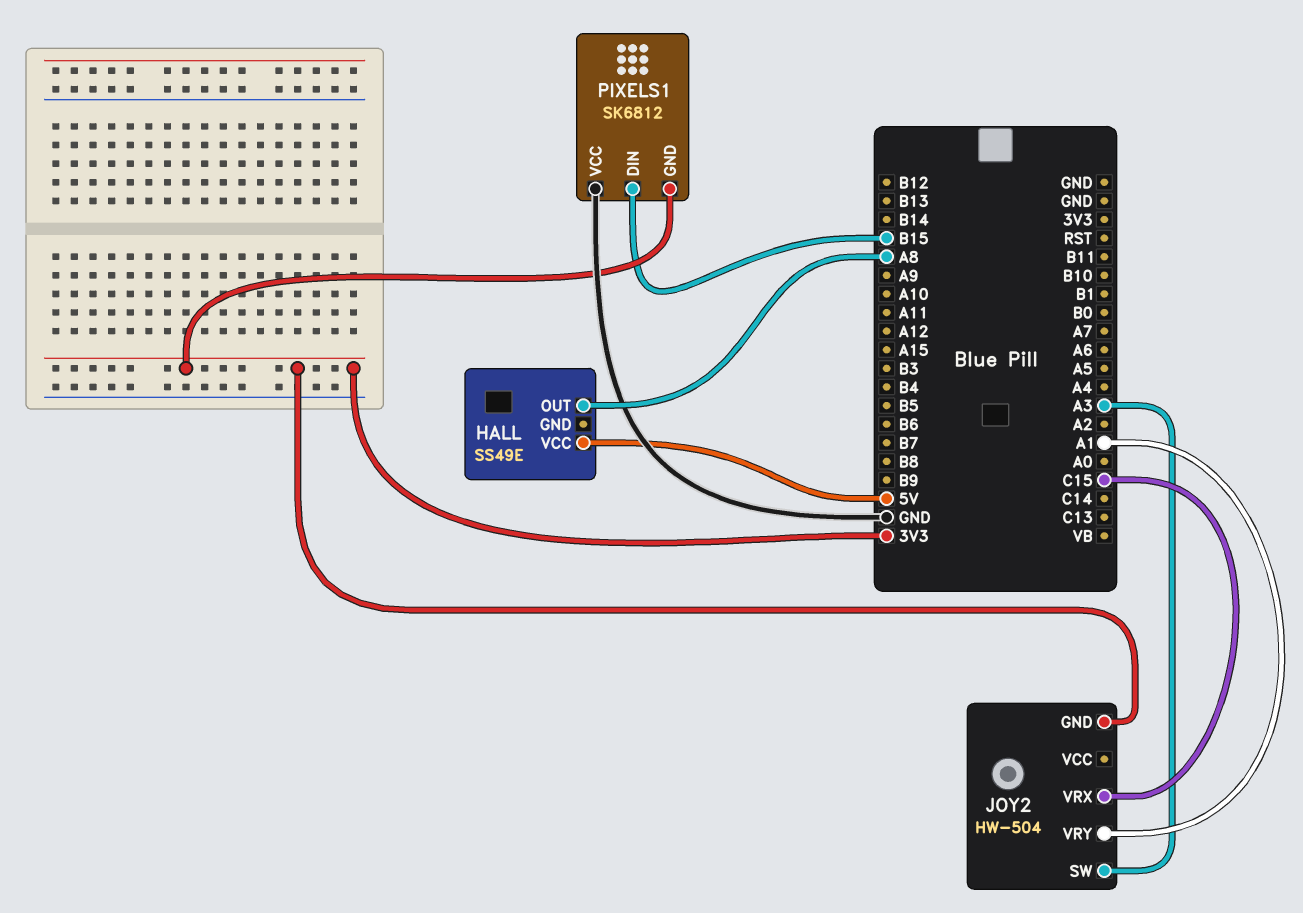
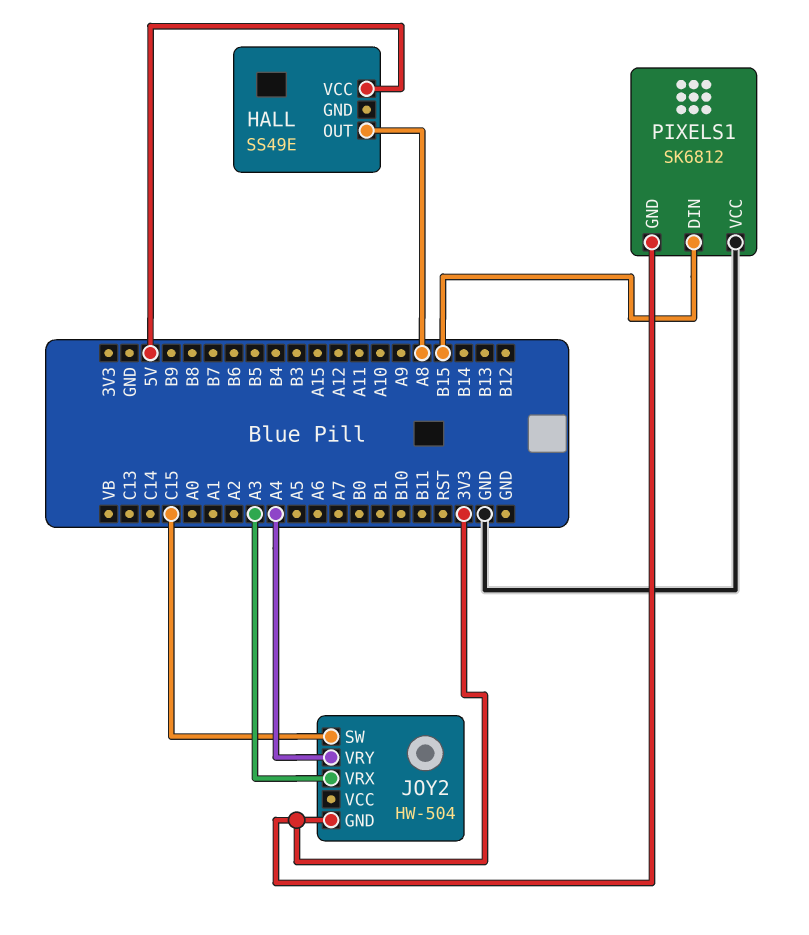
JOY2 pin SW: A3 -> C15
JOY2 pin VRX: C15 -> A3
JOY2 pin VRY: A1 -> A4

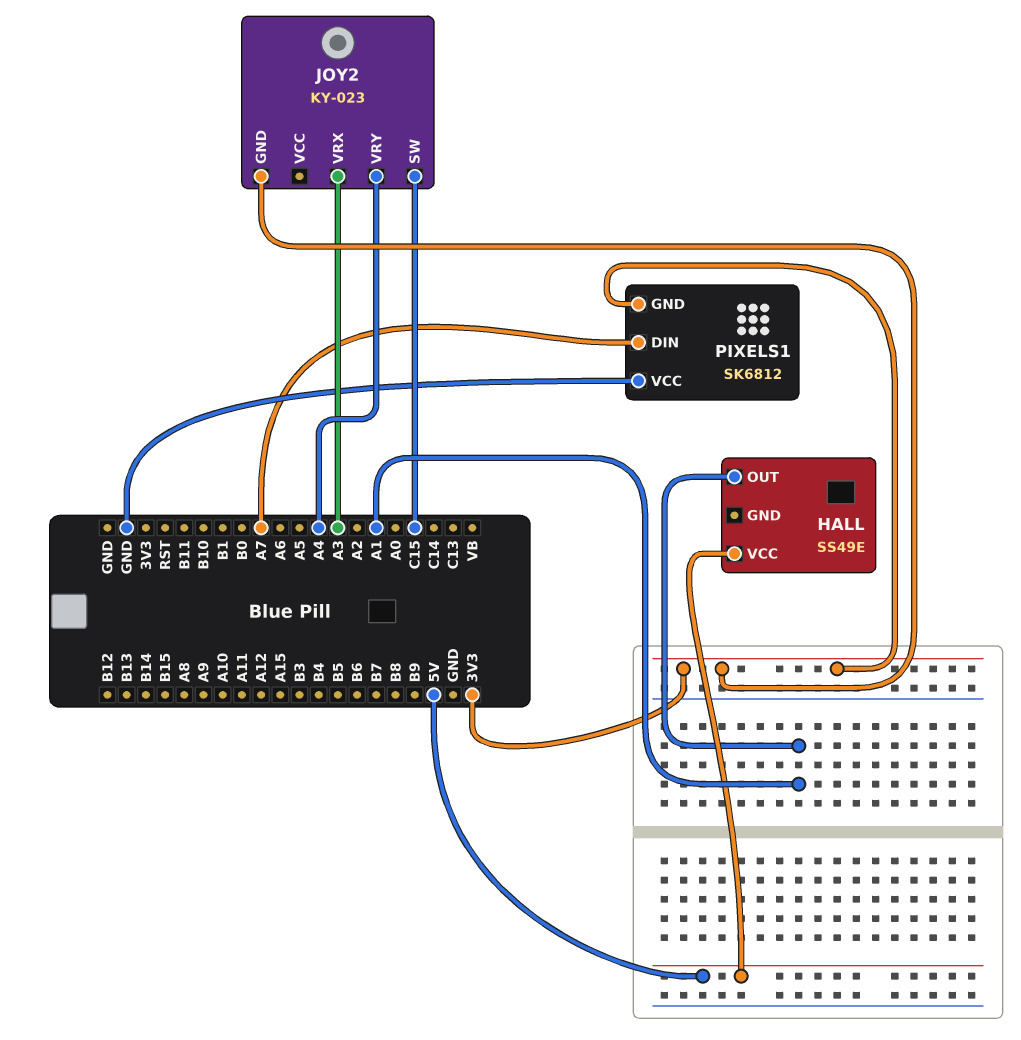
HALL pin OUT: A8 -> A1
JOY2: HW-504 -> KY-023
PIXELS1 pin DIN: B15 -> A7

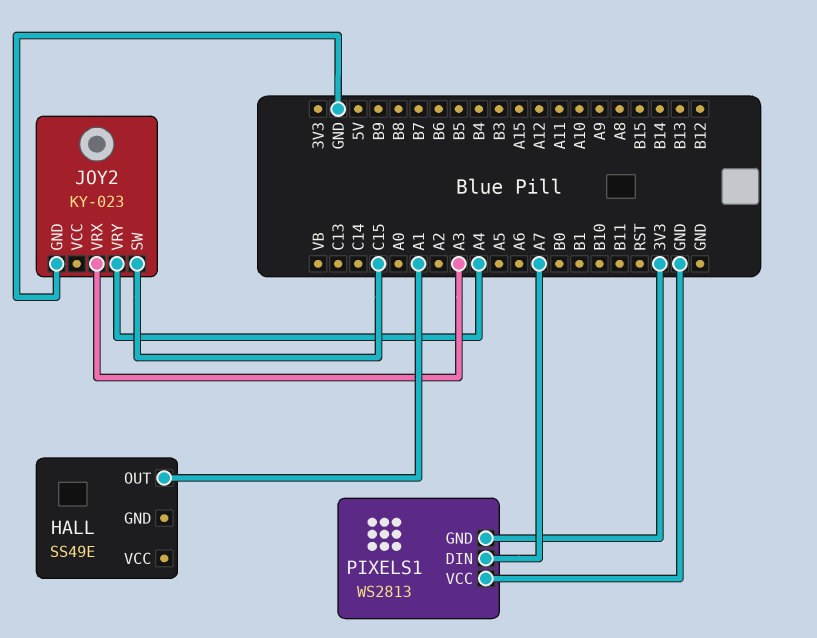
HALL pin VCC: 5V -> none
JOY2 pin GND: 3V3 -> GND
PIXELS1: SK6812 -> WS2813

